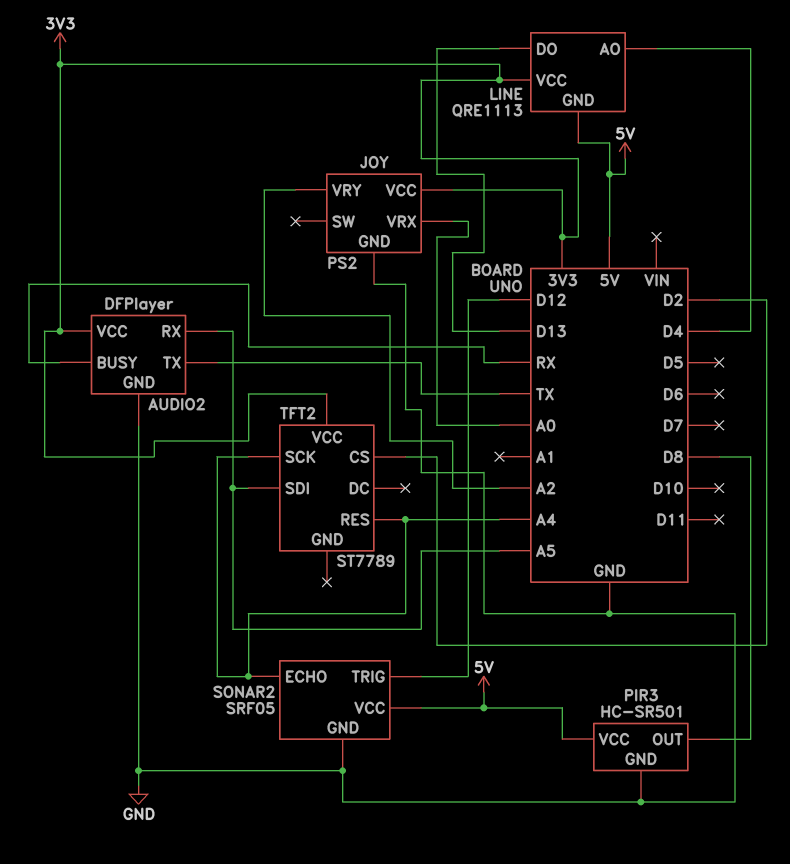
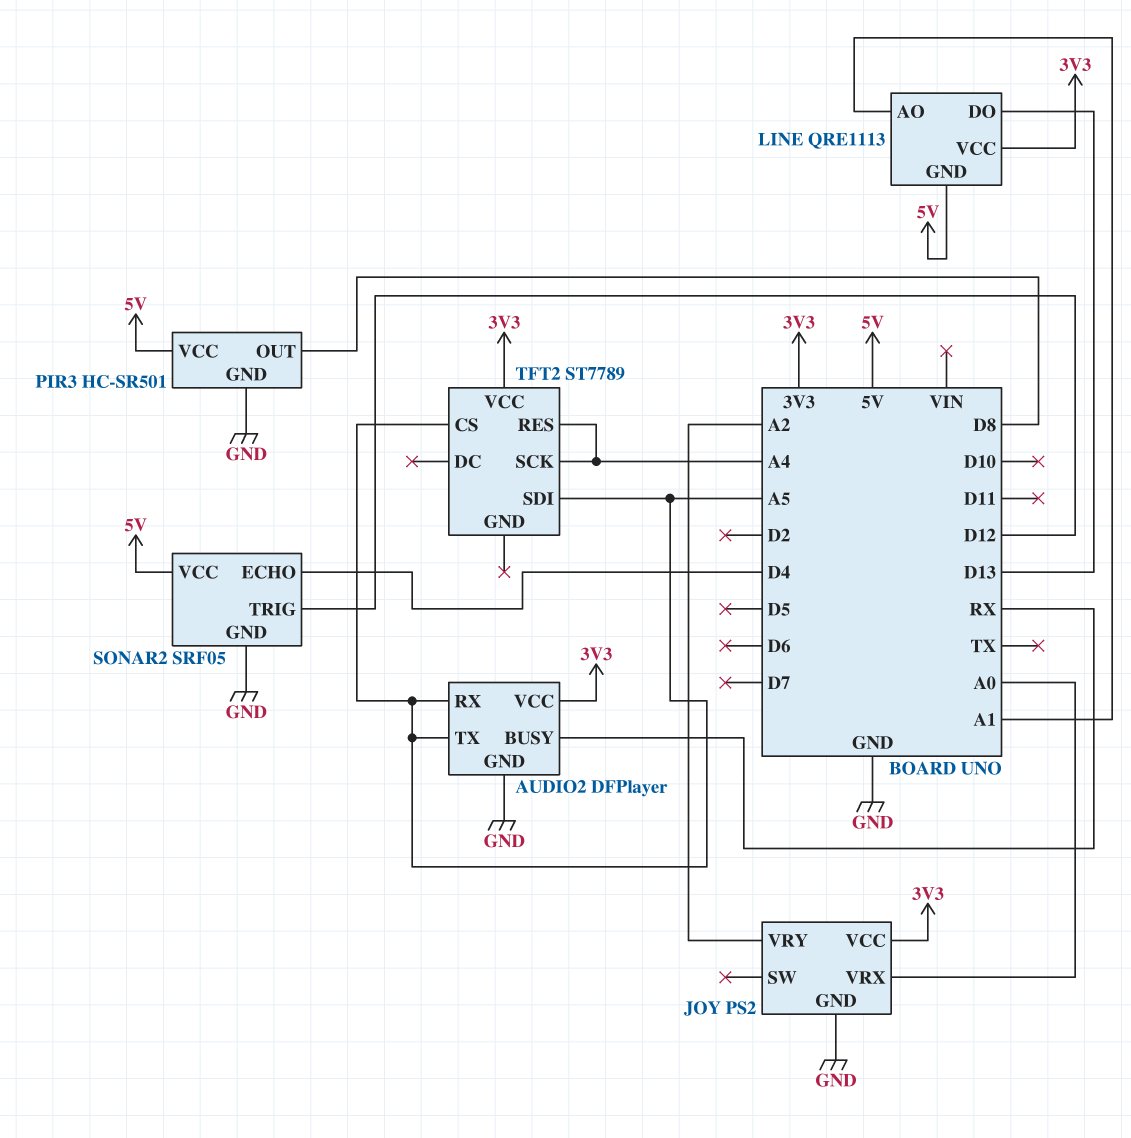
AUDIO2 pin TX: TX -> A5
LINE pin AO: D4 -> A1
SONAR2 pin ECHO: A4 -> D4
TFT2 pin CS: D2 -> A5

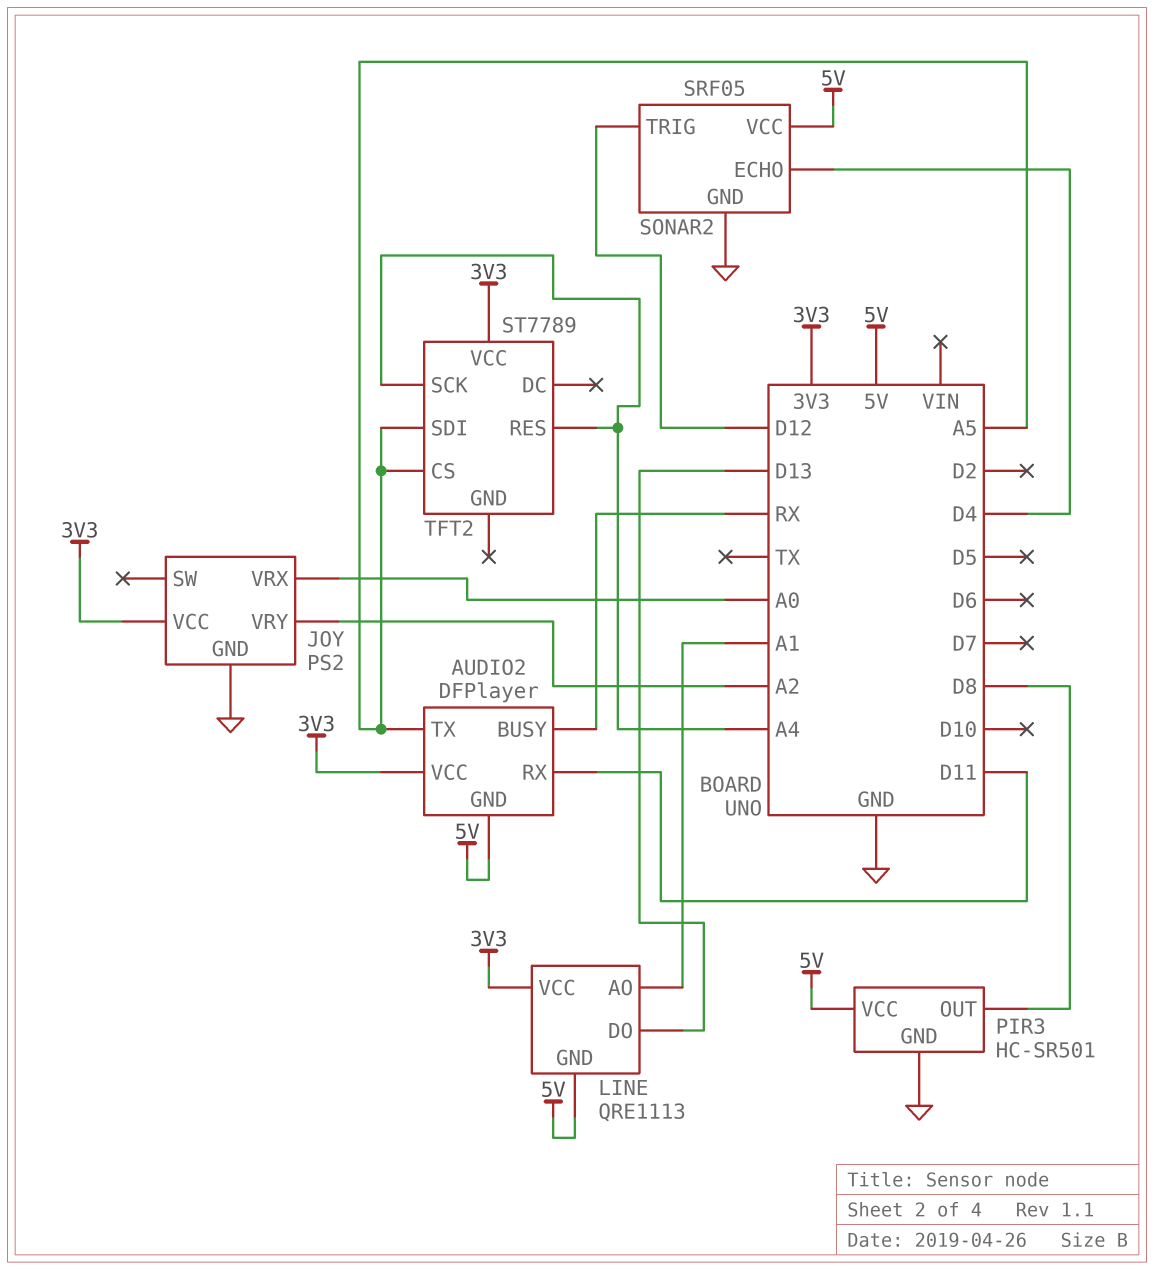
AUDIO2 pin GND: GND -> 5V
AUDIO2 pin RX: A5 -> D11

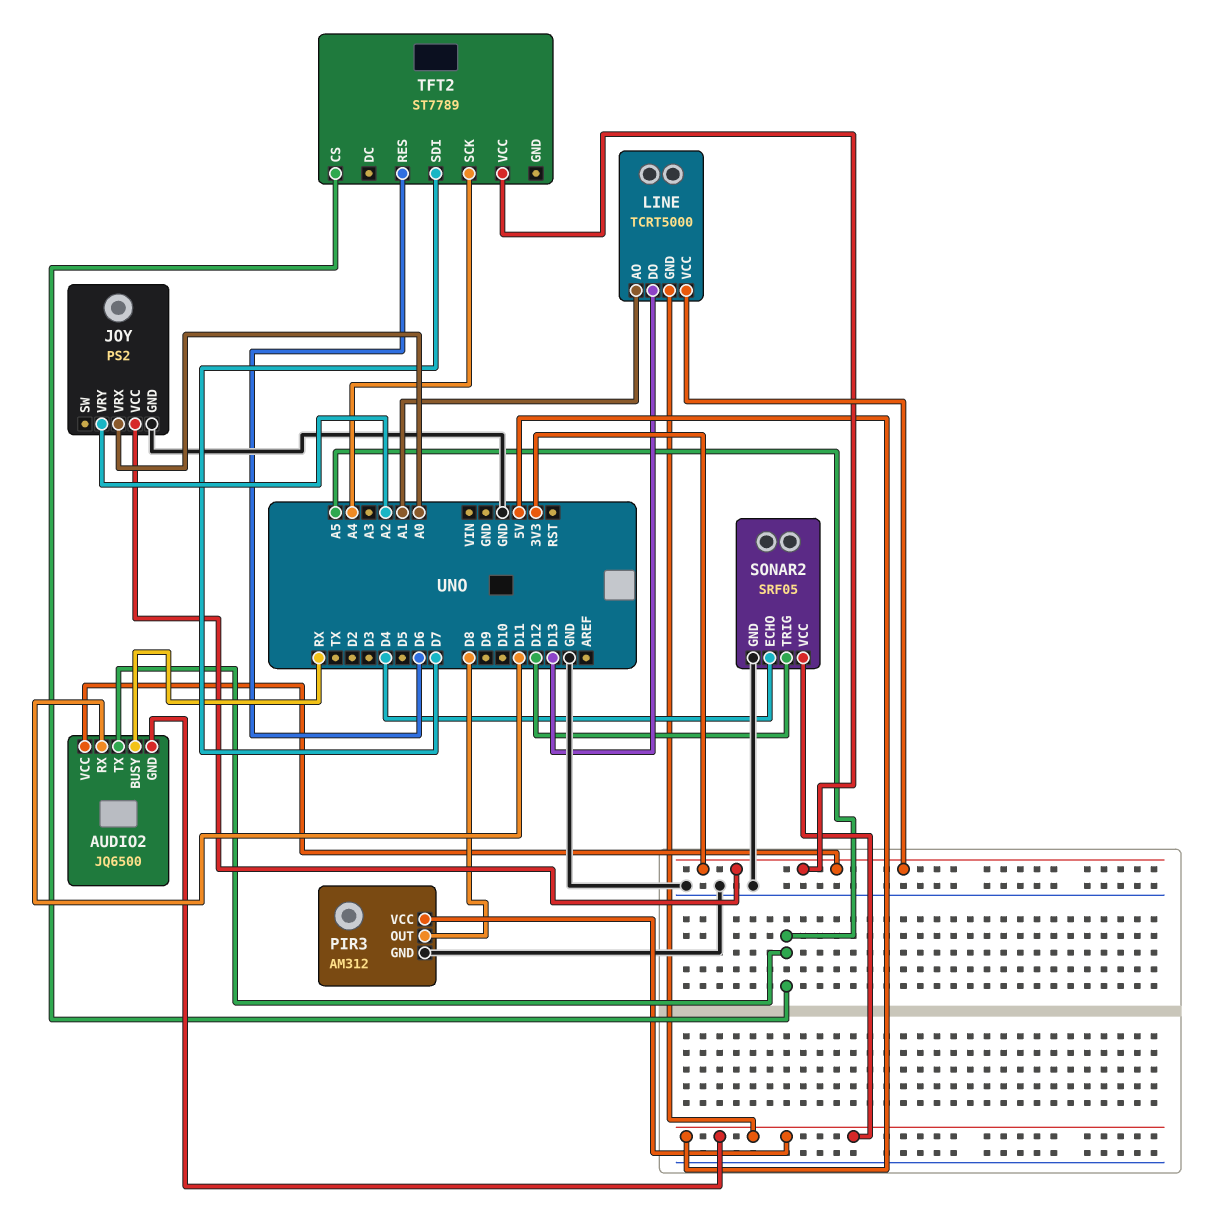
AUDIO2: DFPlayer -> JQ6500
LINE: QRE1113 -> TCRT5000
PIR3: HC-SR501 -> AM312
TFT2 pin RES: A4 -> D6
TFT2 pin SDI: A5 -> D7

